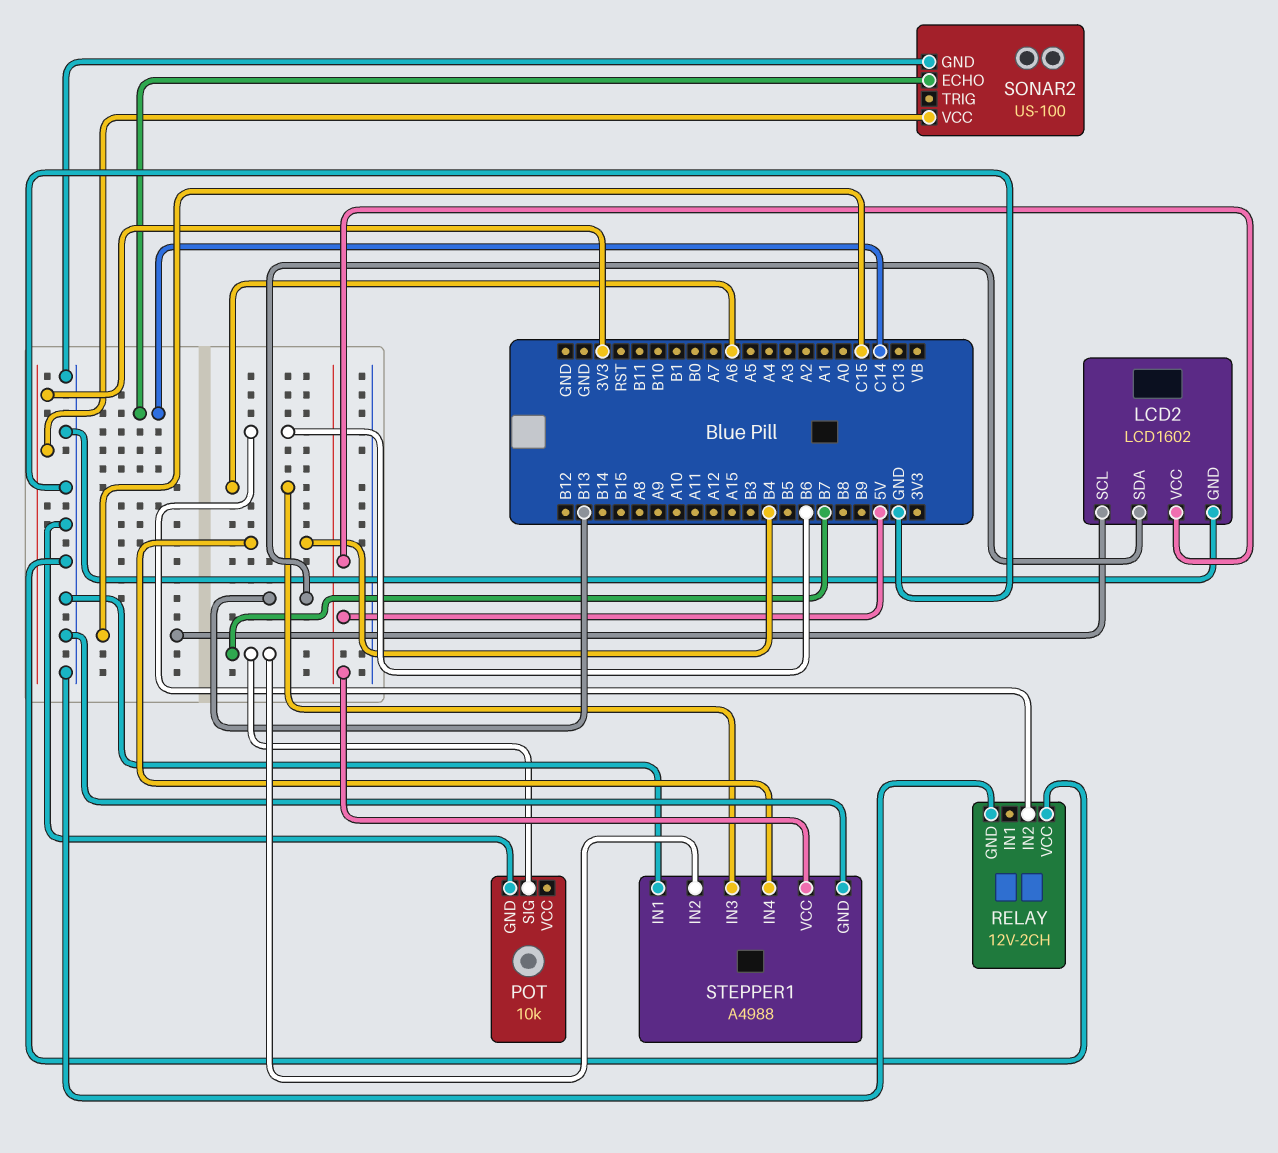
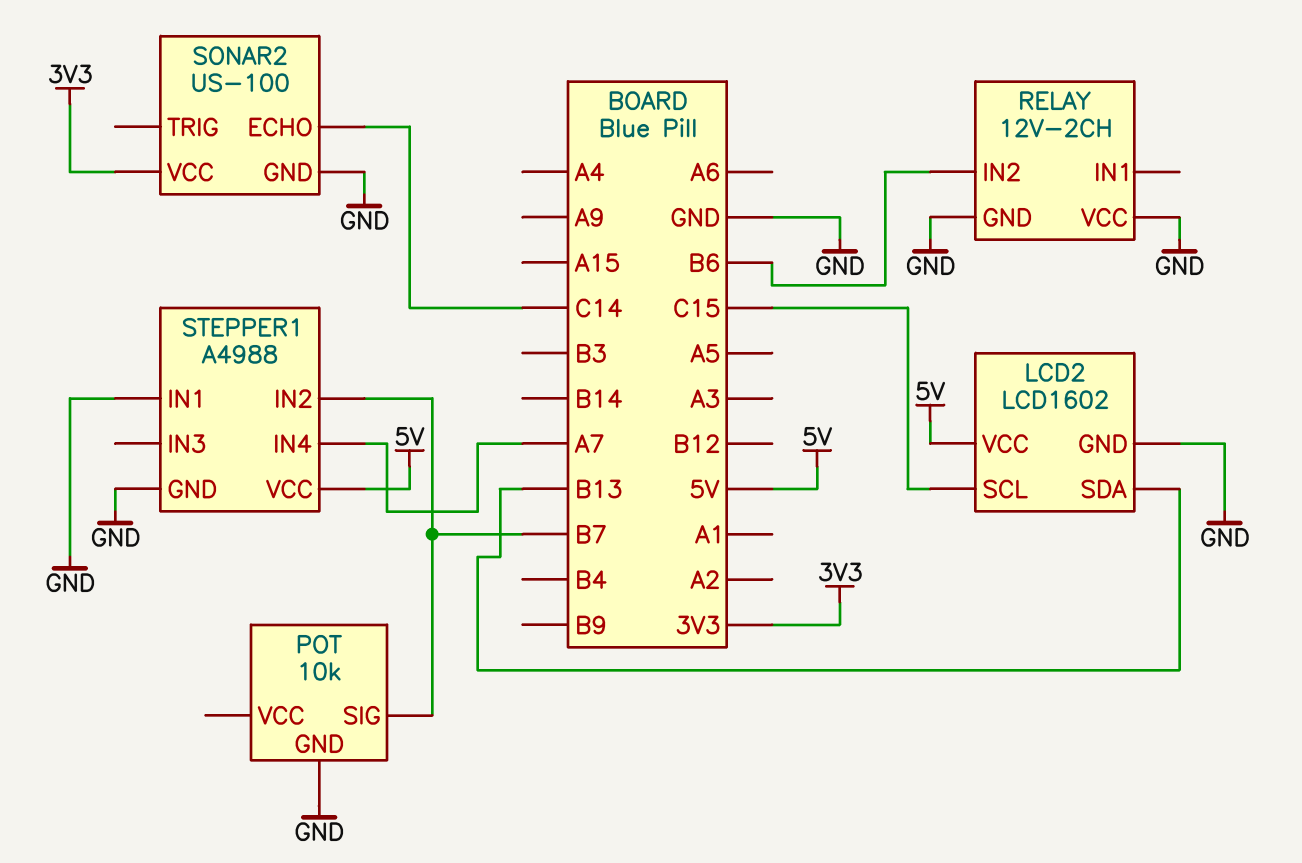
STEPPER1 pin IN3: A6 -> none
STEPPER1 pin IN4: B4 -> A7

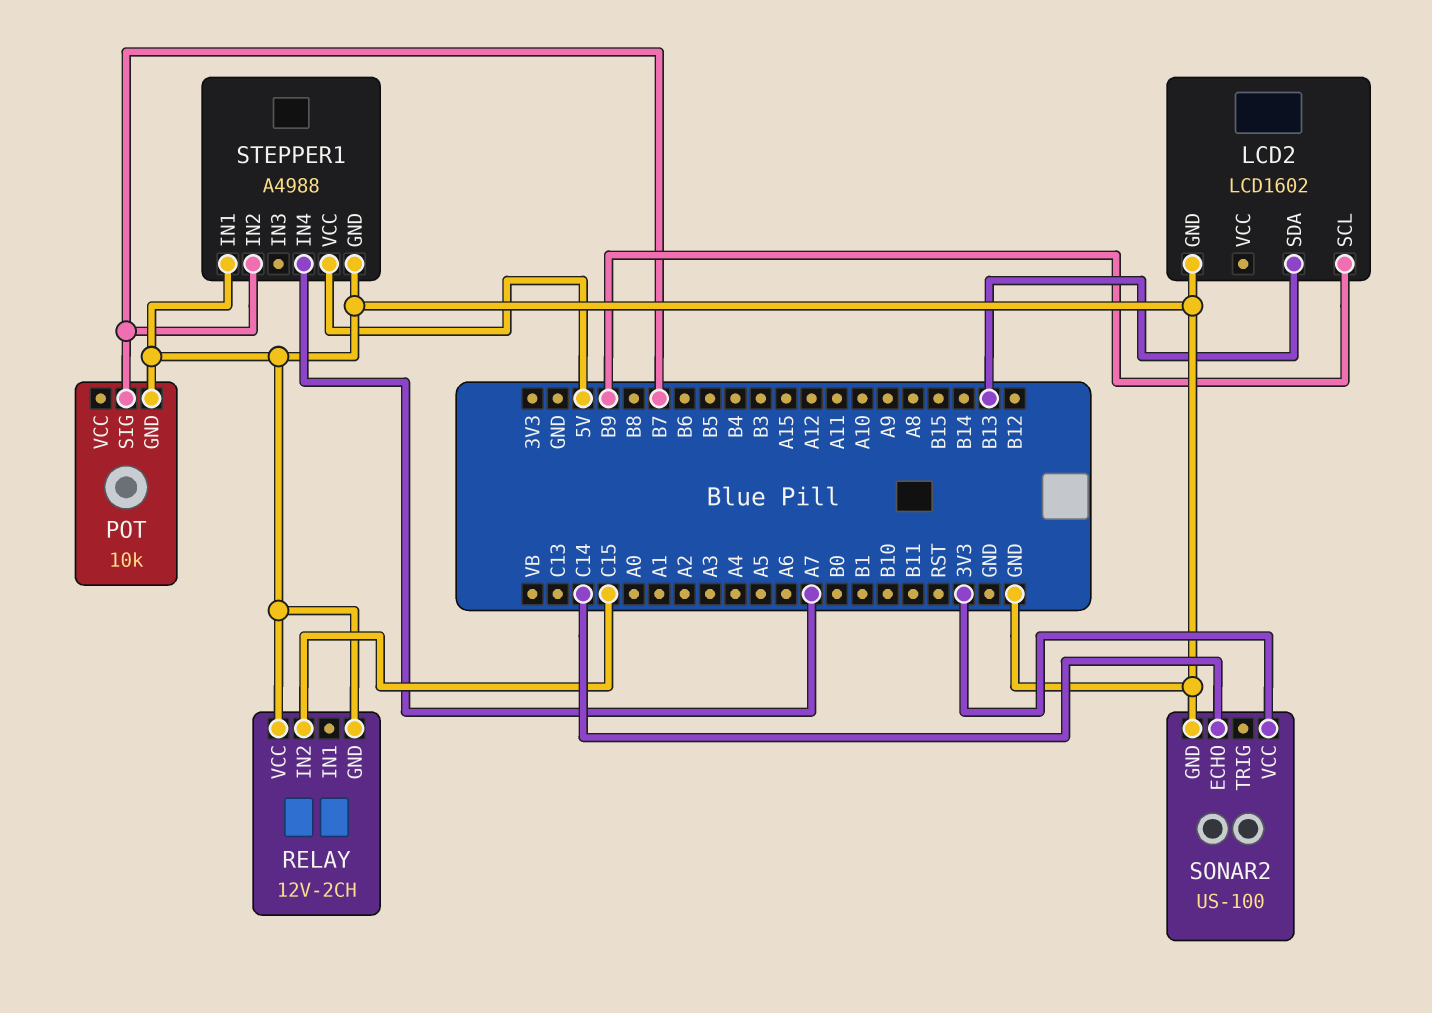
LCD2 pin SCL: C15 -> B9
LCD2 pin VCC: 5V -> none
RELAY pin IN2: B6 -> C15

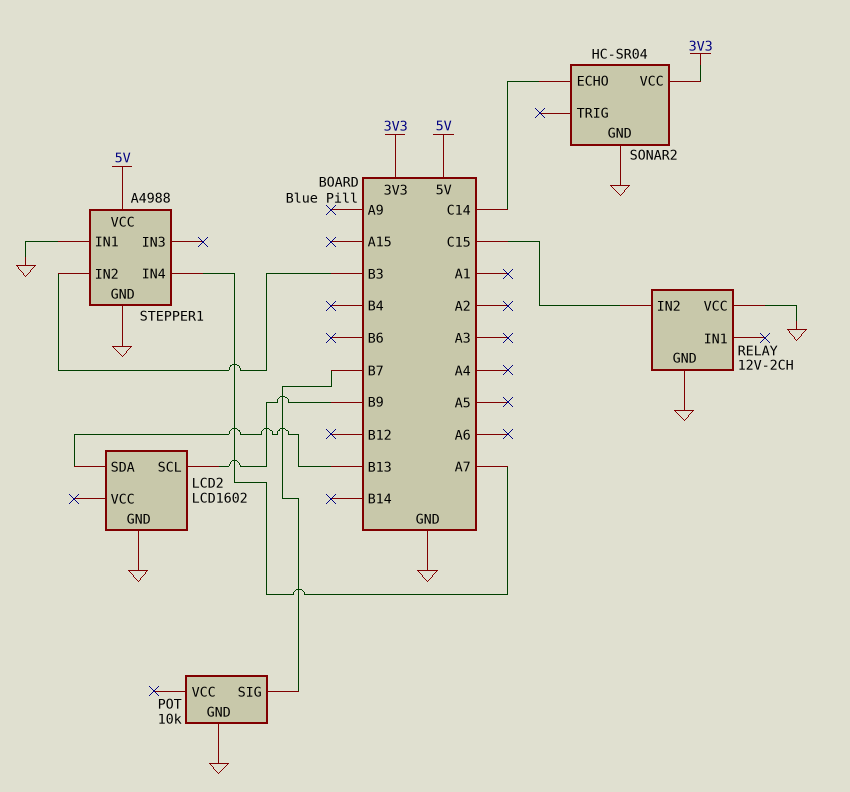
SONAR2: US-100 -> HC-SR04
STEPPER1 pin IN2: B7 -> B3

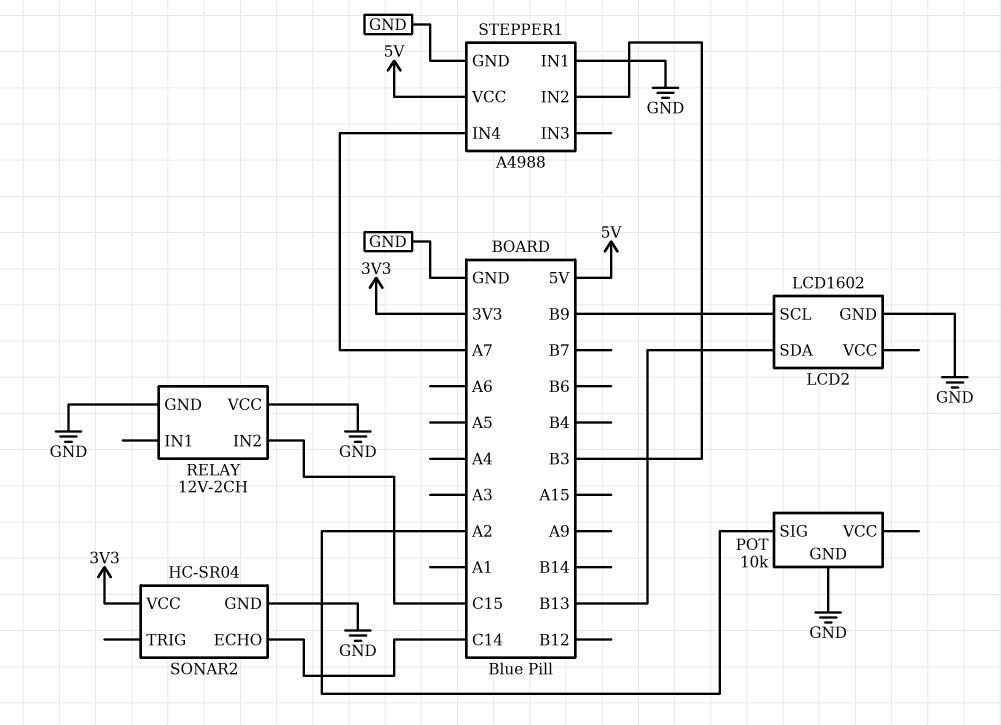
POT pin SIG: B7 -> A2

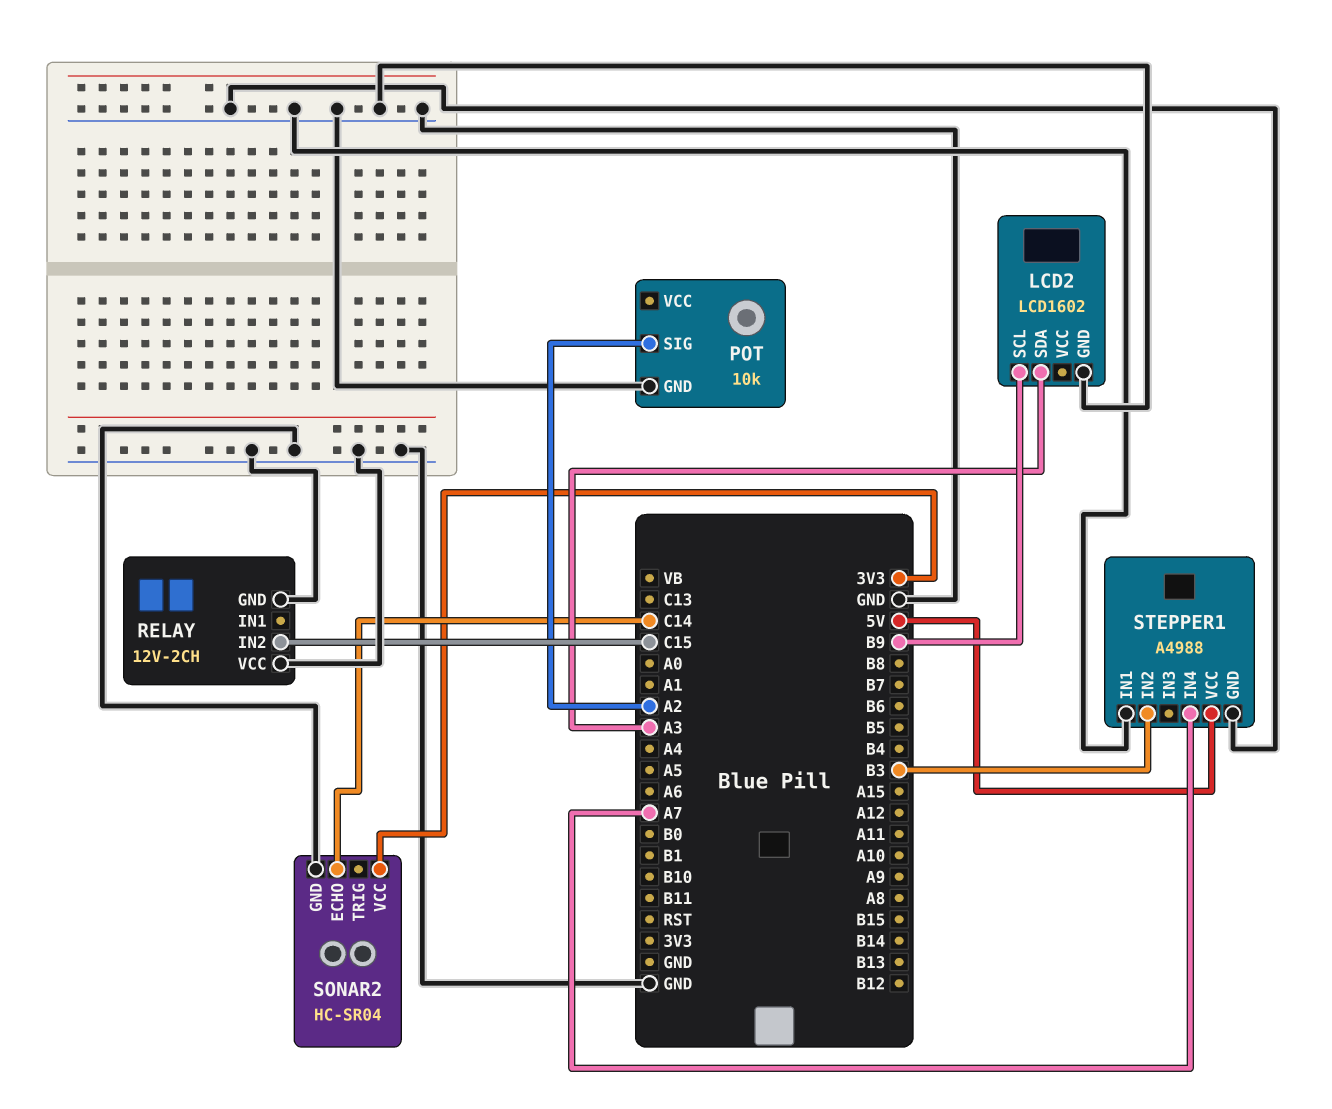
LCD2 pin SDA: B13 -> A3

